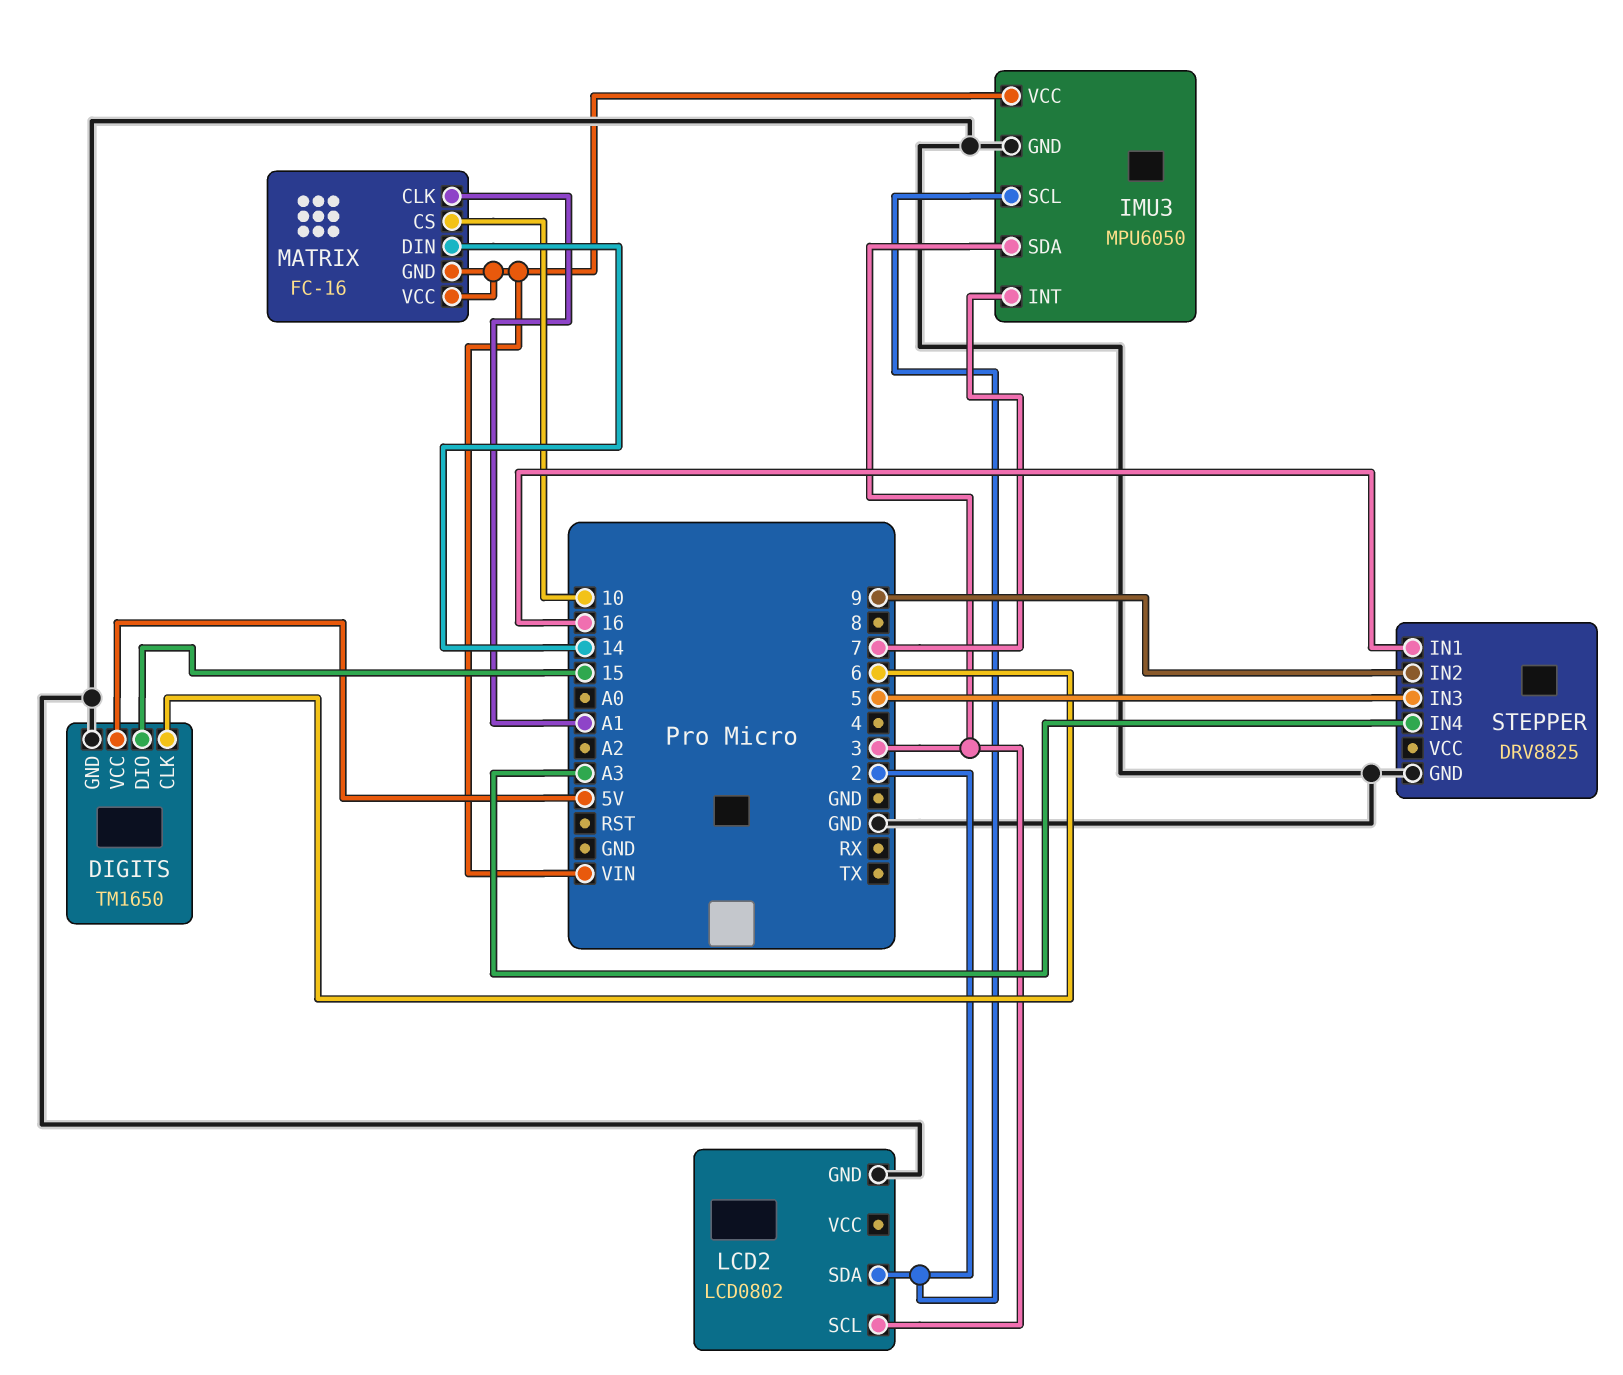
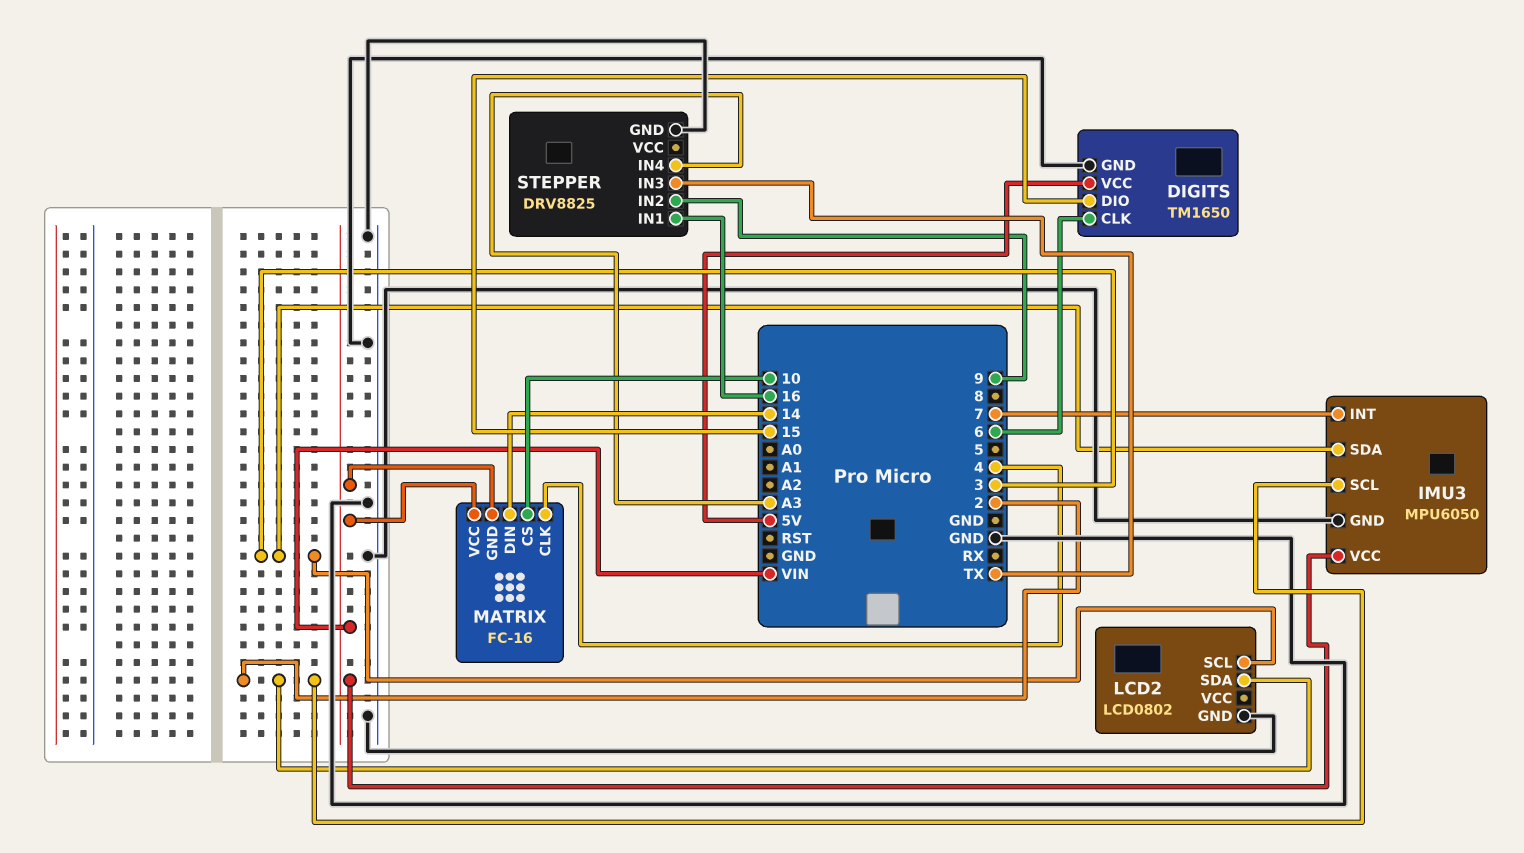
MATRIX pin CLK: A1 -> 4
STEPPER pin IN3: 5 -> TX

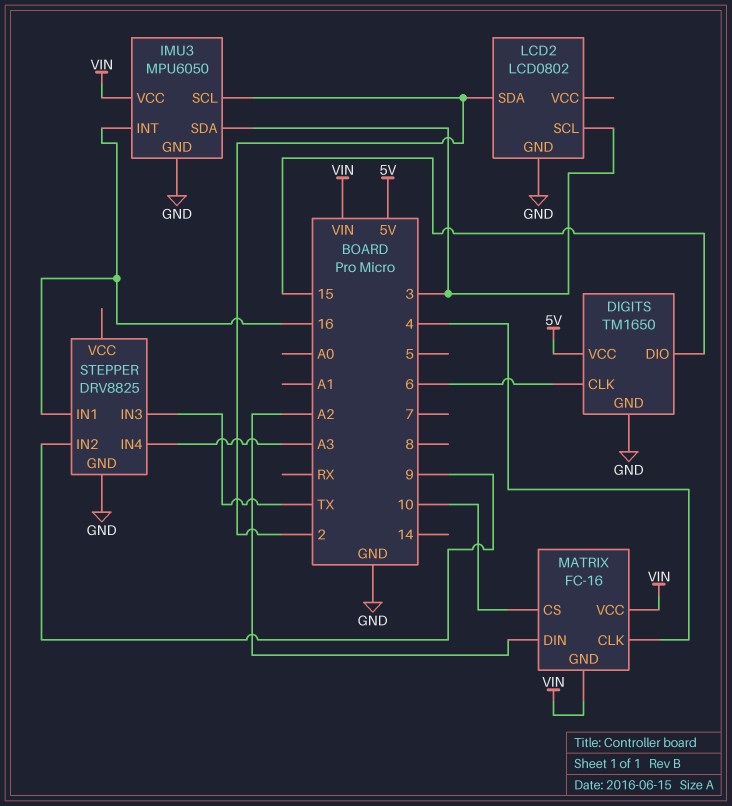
IMU3 pin INT: 7 -> 16
MATRIX pin DIN: 14 -> A2

